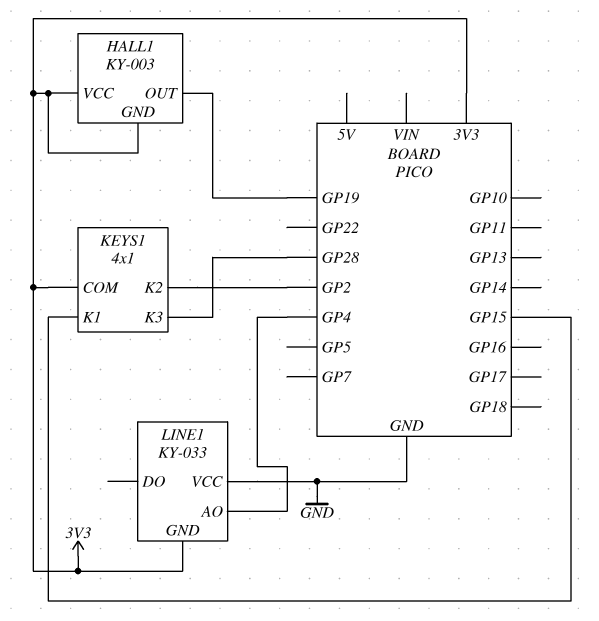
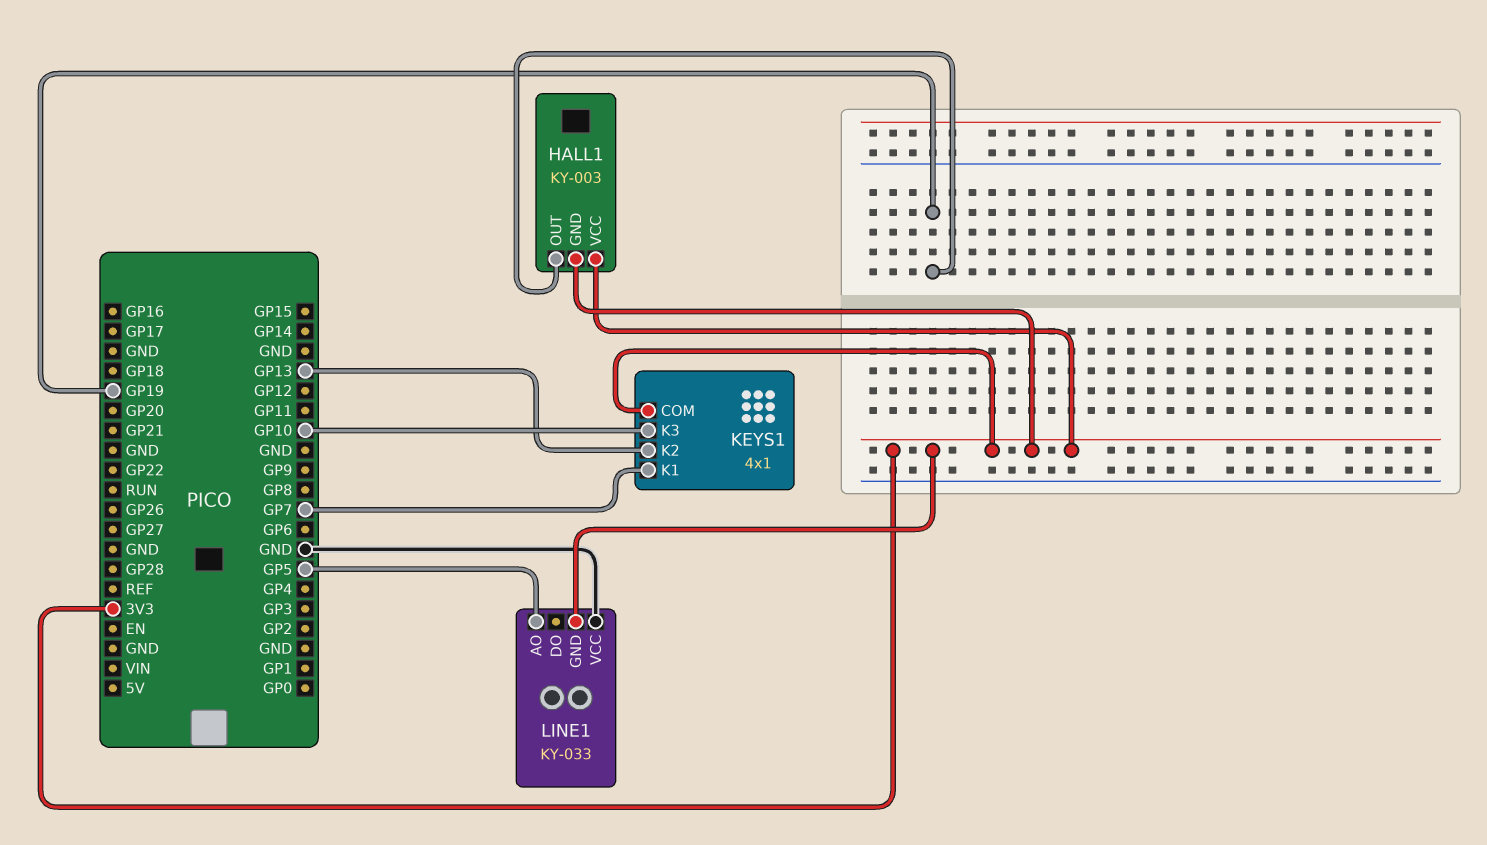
KEYS1 pin K1: GP15 -> GP7
KEYS1 pin K2: GP2 -> GP13
KEYS1 pin K3: GP28 -> GP10
LINE1 pin AO: GP4 -> GP5

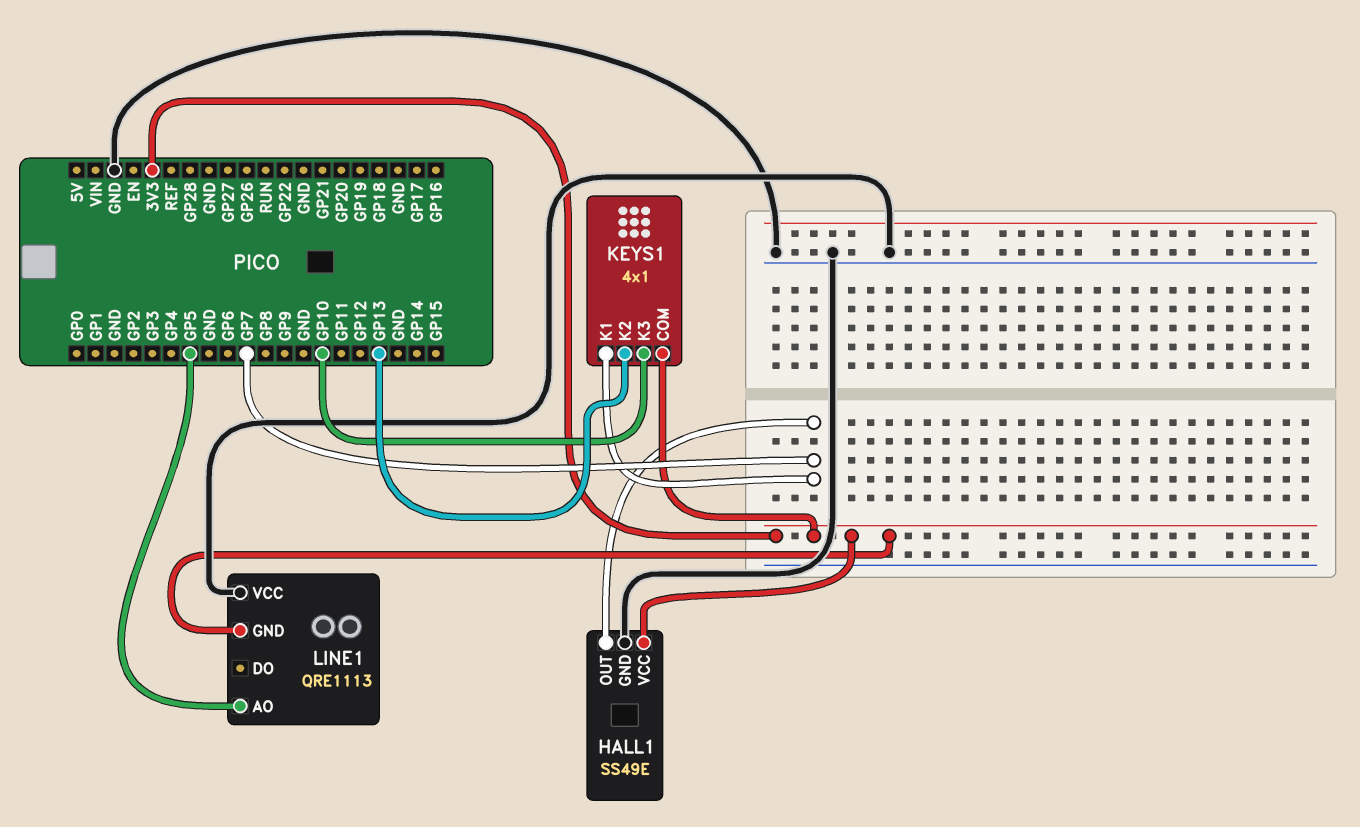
HALL1: KY-003 -> SS49E
HALL1 pin GND: 3V3 -> GND
HALL1 pin OUT: GP19 -> GP7
LINE1: KY-033 -> QRE1113

